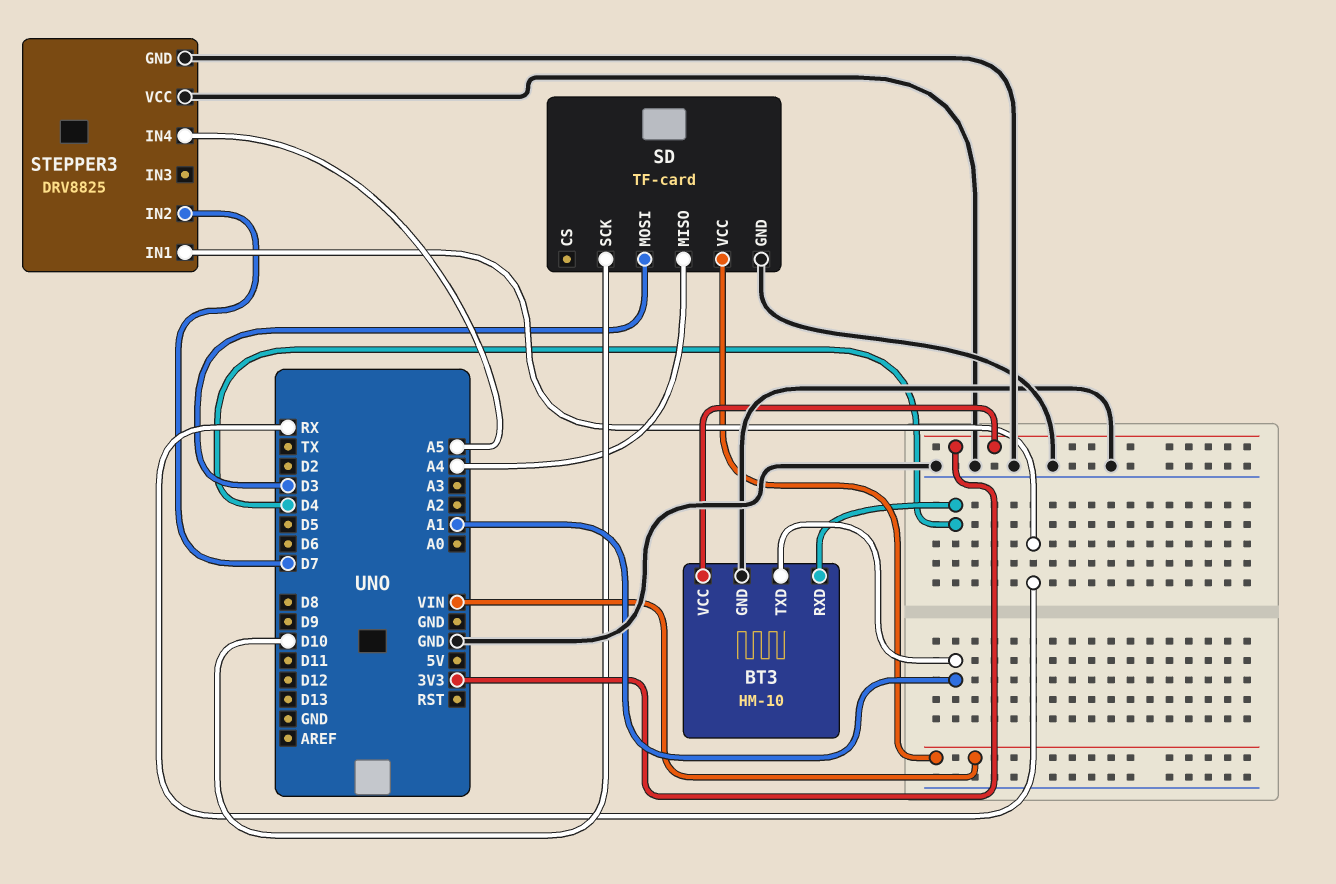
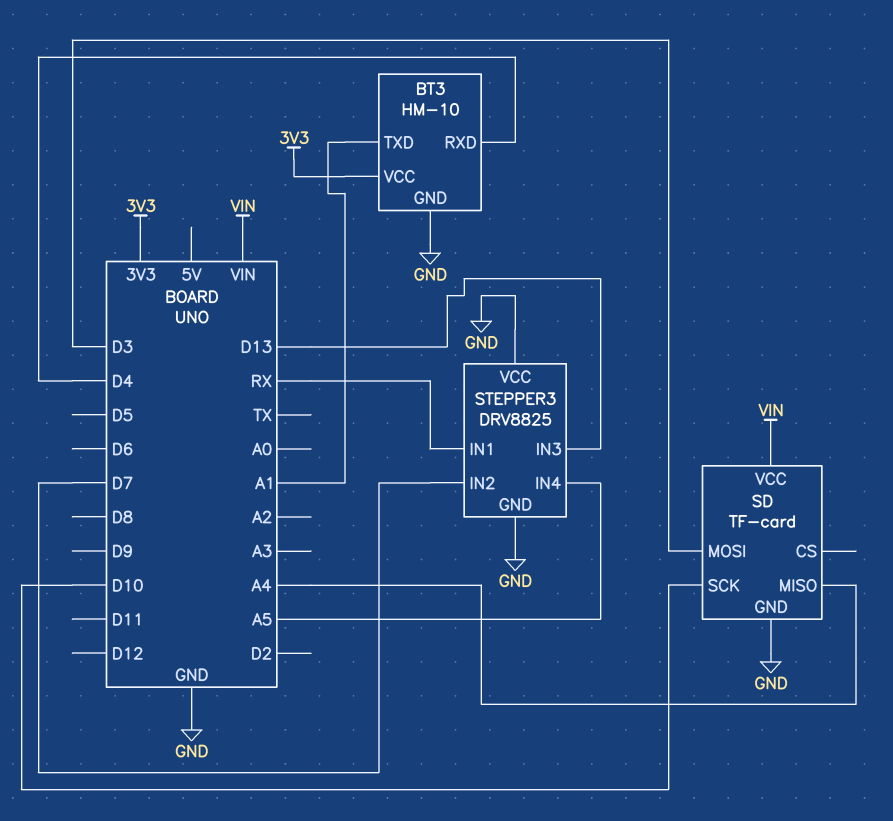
STEPPER3 pin IN3: none -> D13

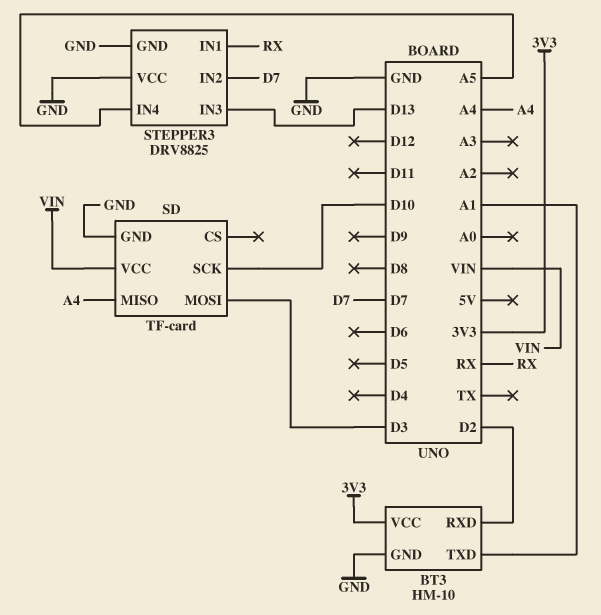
BT3 pin RXD: D4 -> D2

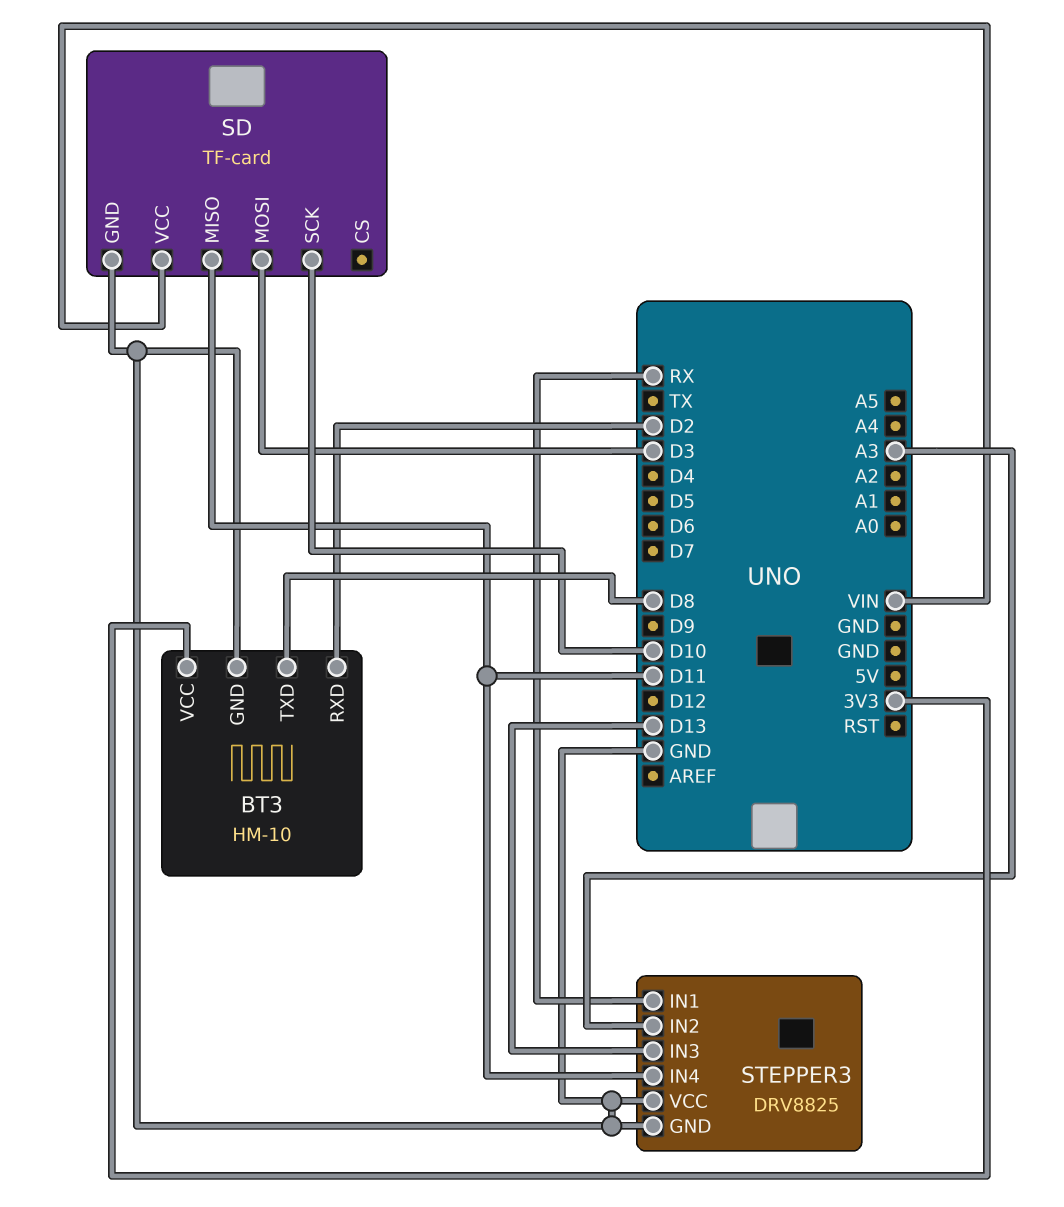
BT3 pin TXD: A1 -> D8
SD pin MISO: A4 -> D11
STEPPER3 pin IN2: D7 -> A3
STEPPER3 pin IN4: A5 -> D11

